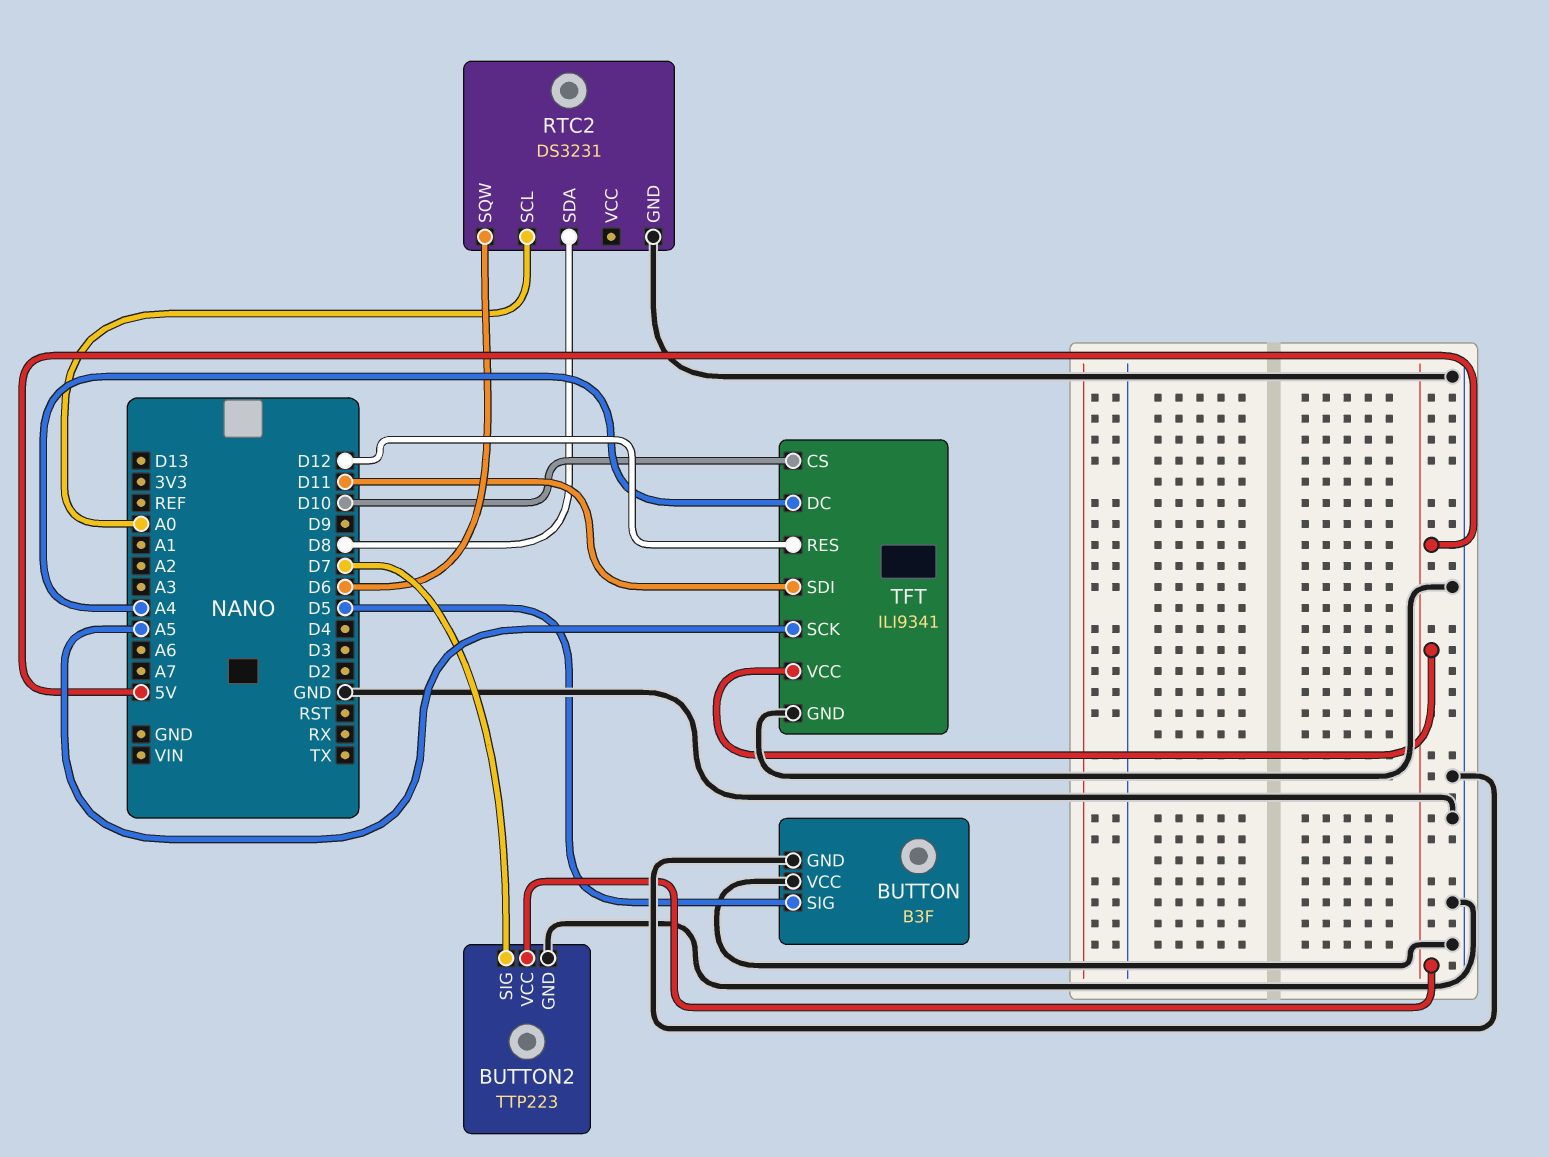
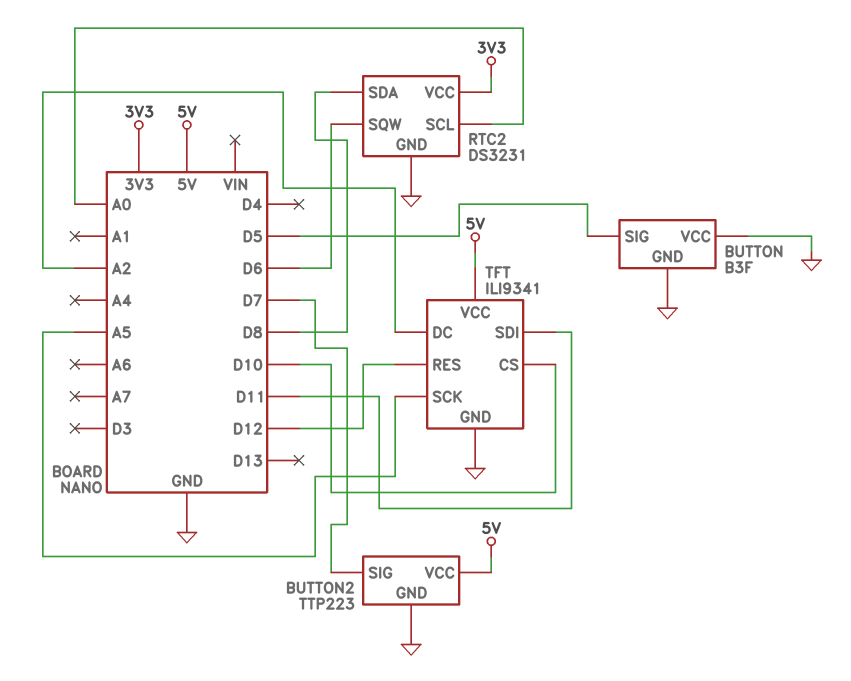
RTC2 pin VCC: none -> 3V3
TFT pin DC: A4 -> A2

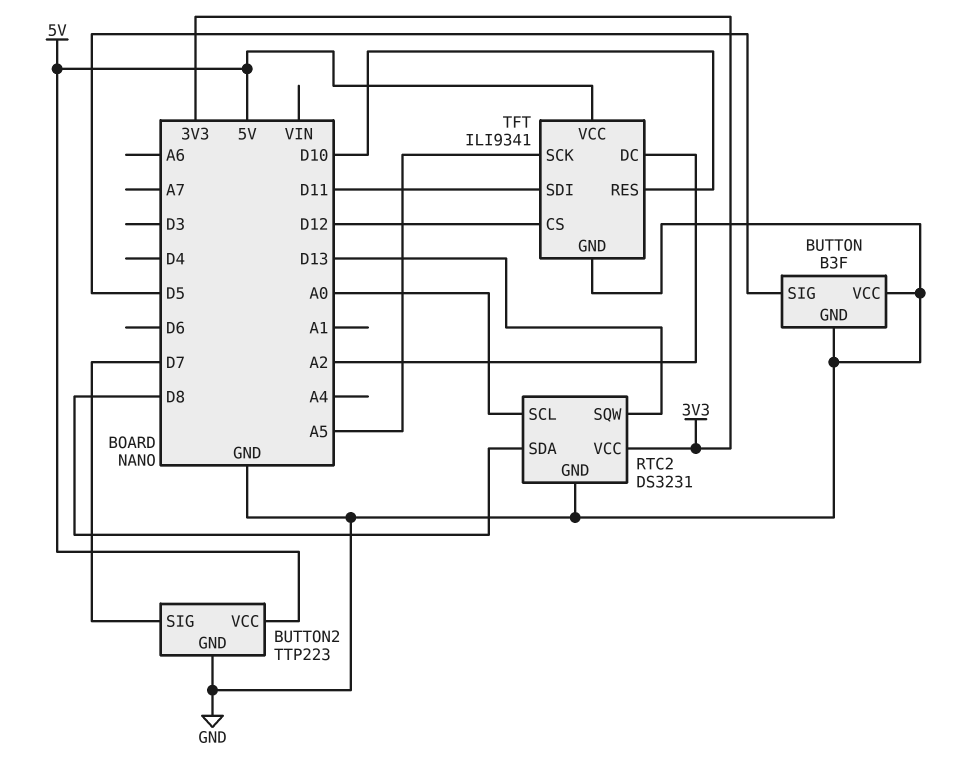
RTC2 pin SQW: D6 -> D13
TFT pin CS: D10 -> D12
TFT pin RES: D12 -> D10

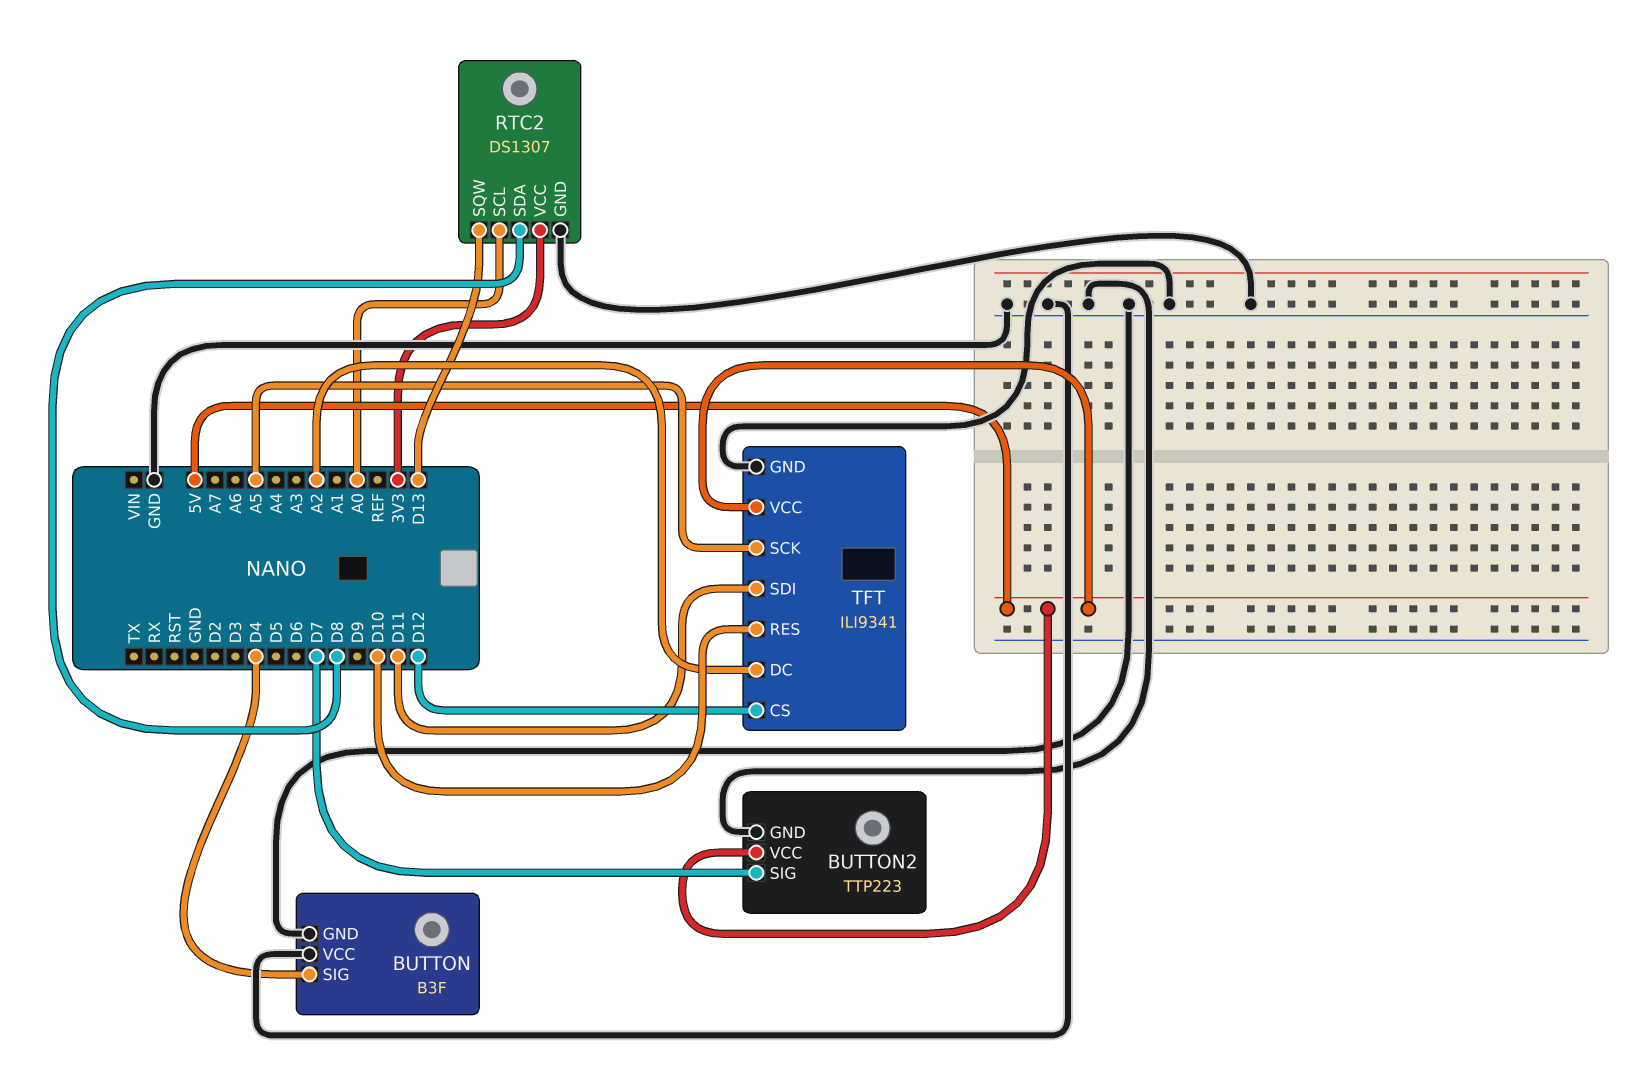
BUTTON pin SIG: D5 -> D4
RTC2: DS3231 -> DS1307

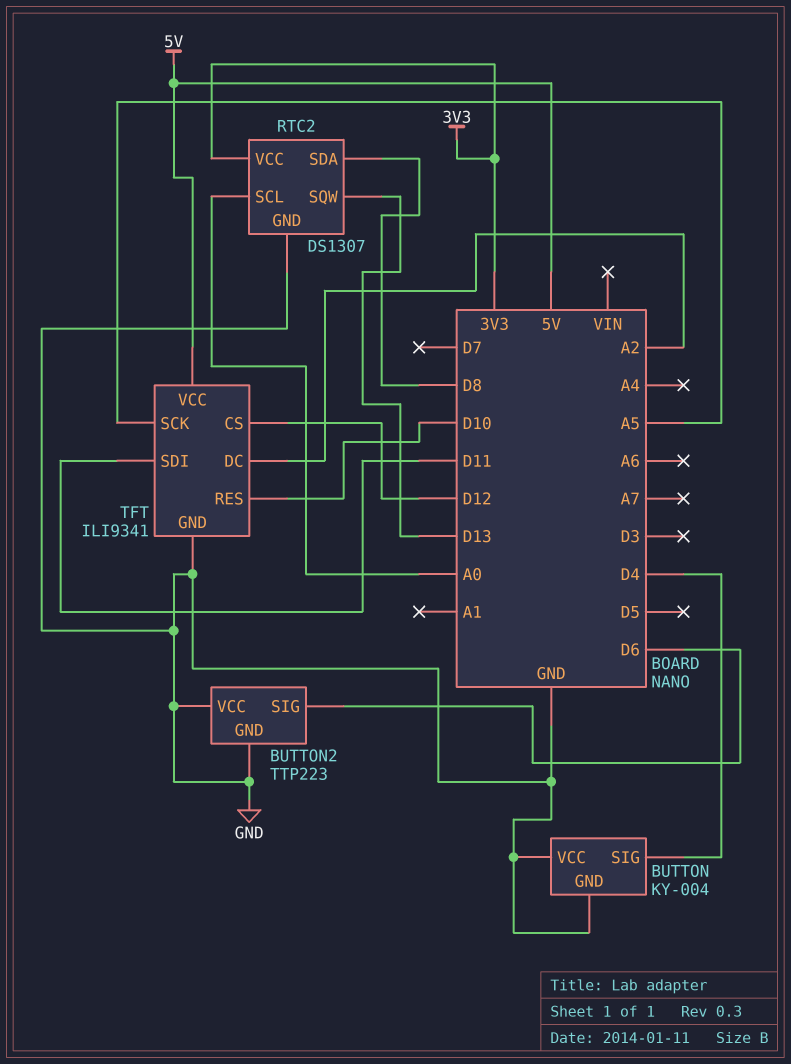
BUTTON: B3F -> KY-004
BUTTON2 pin SIG: D7 -> D6
BUTTON2 pin VCC: 5V -> GND

